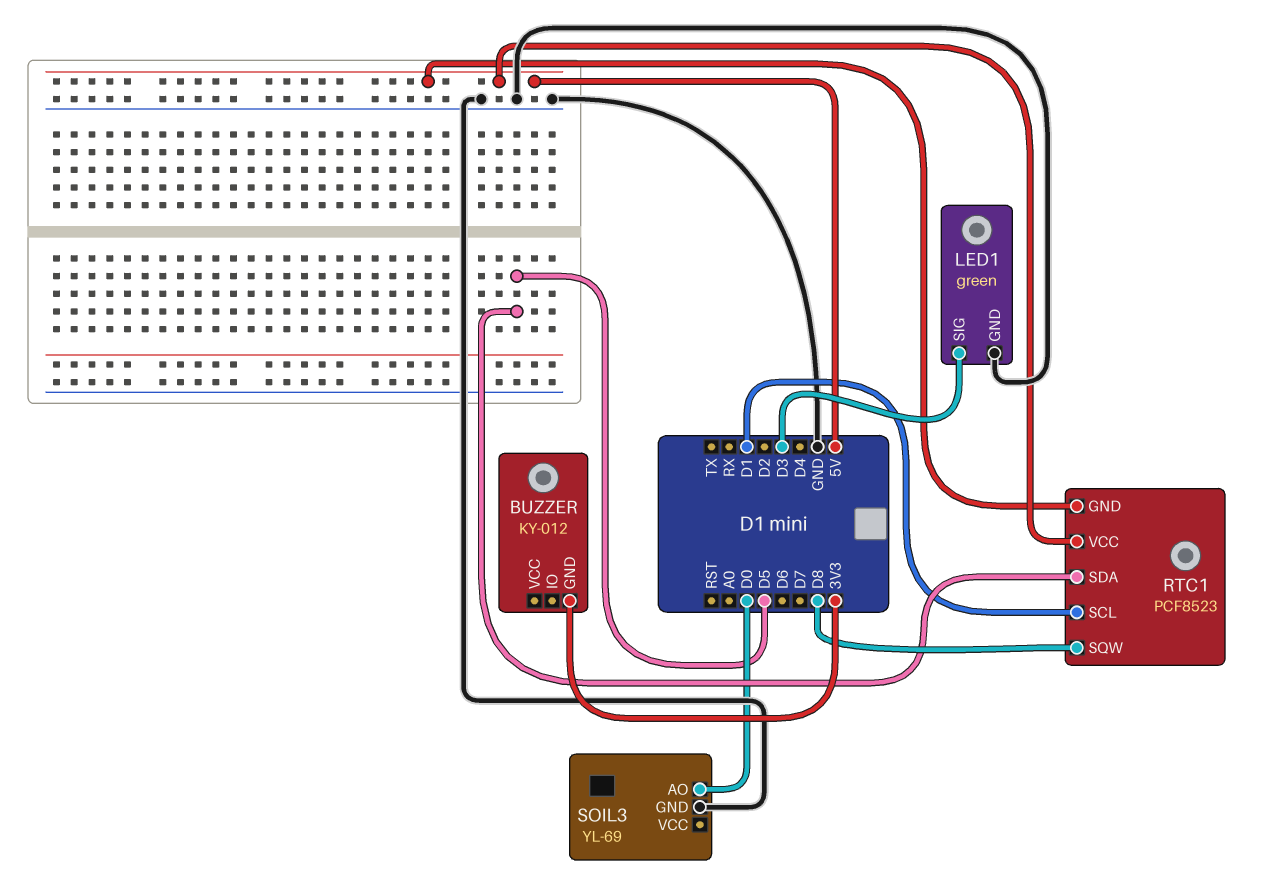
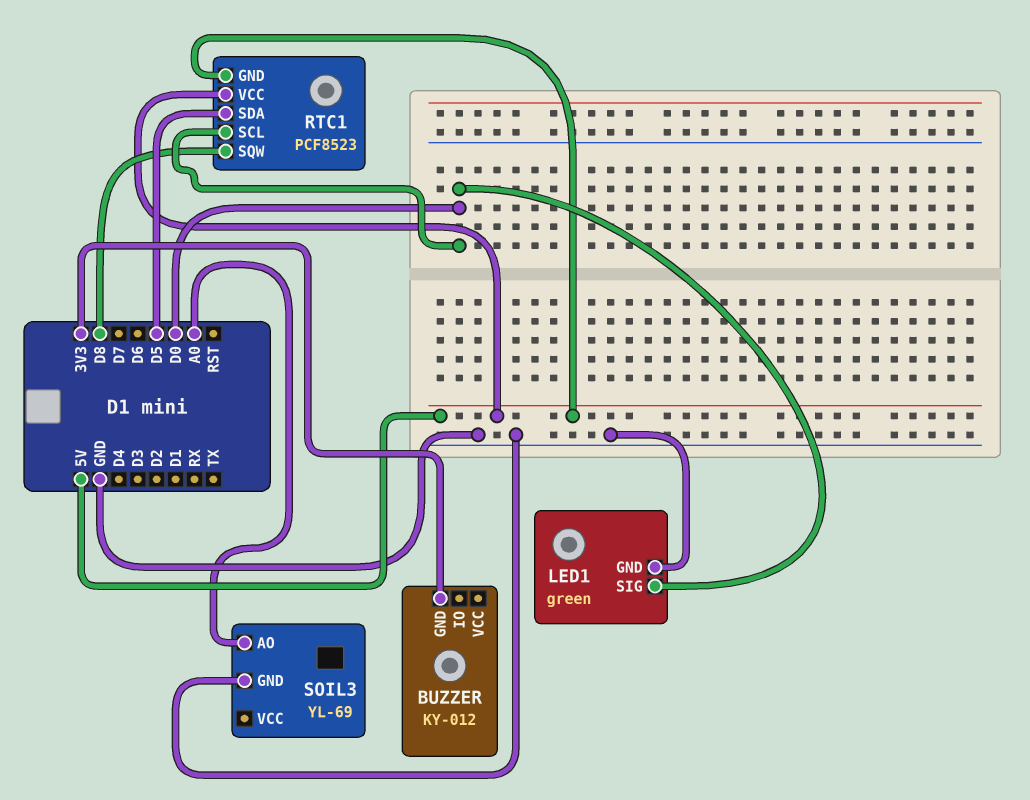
LED1 pin SIG: D3 -> D0
RTC1 pin SCL: D1 -> D0
SOIL3 pin AO: D0 -> A0

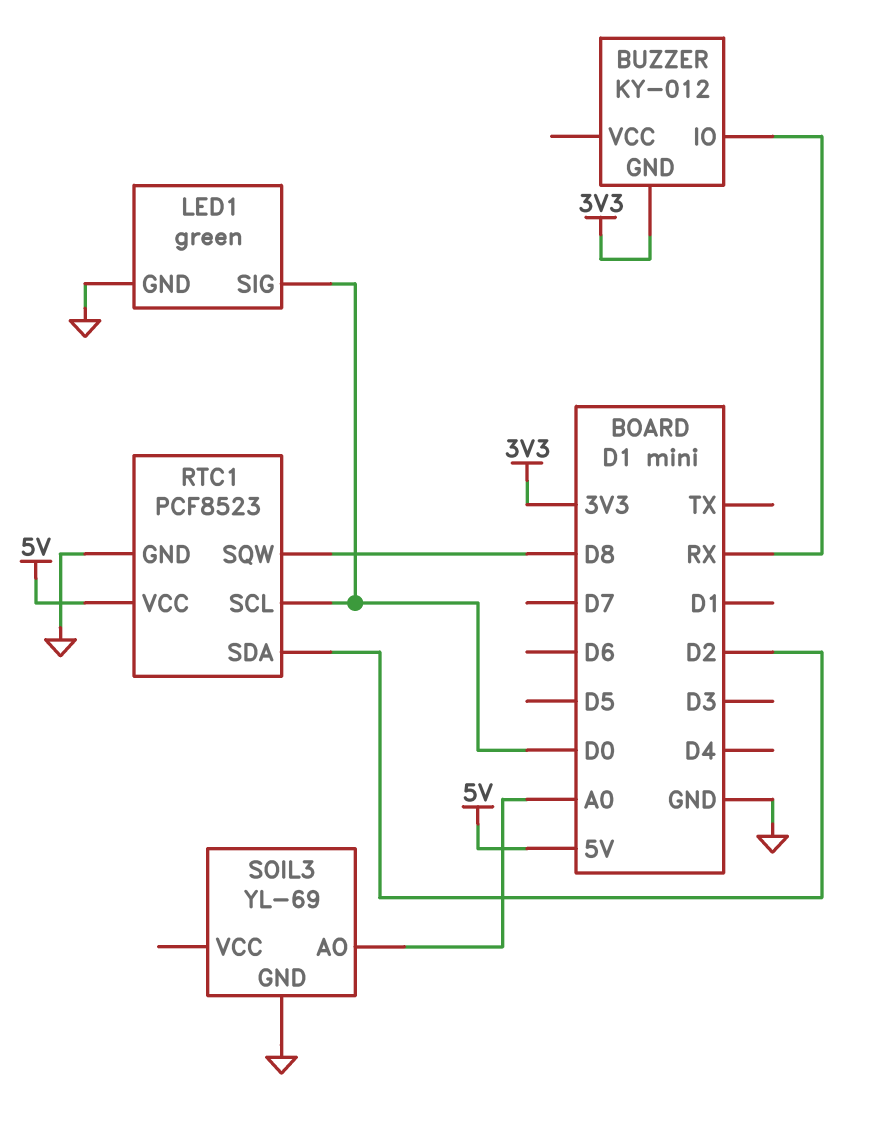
BUZZER pin IO: none -> RX
RTC1 pin GND: 5V -> GND
RTC1 pin SDA: D5 -> D2

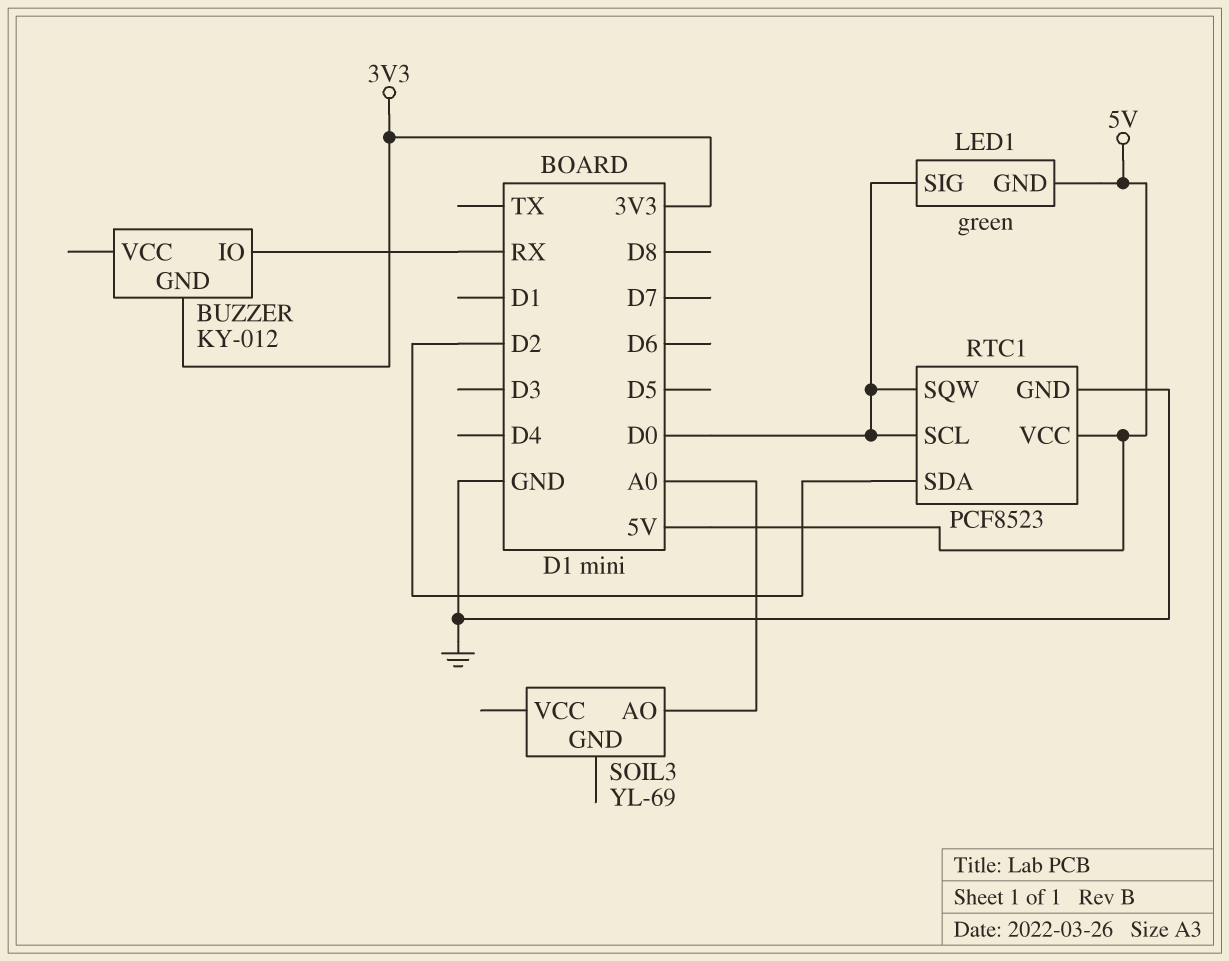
LED1 pin GND: GND -> 5V
RTC1 pin SQW: D8 -> D0
SOIL3 pin GND: GND -> none

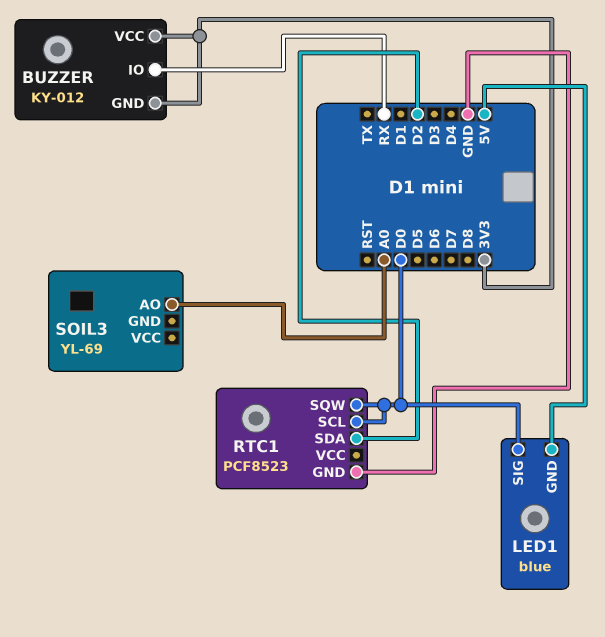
BUZZER pin VCC: none -> 3V3
LED1: green -> blue
RTC1 pin VCC: 5V -> none

